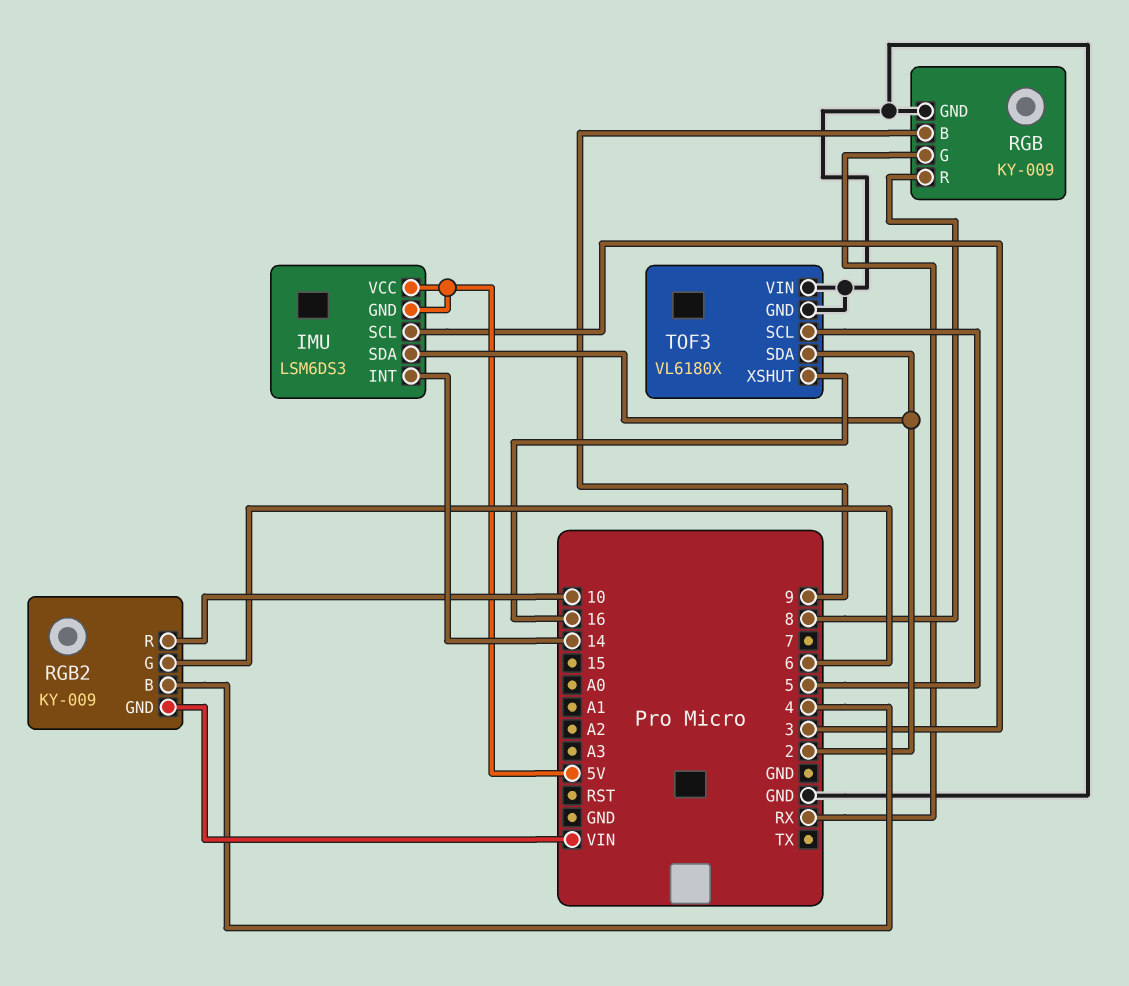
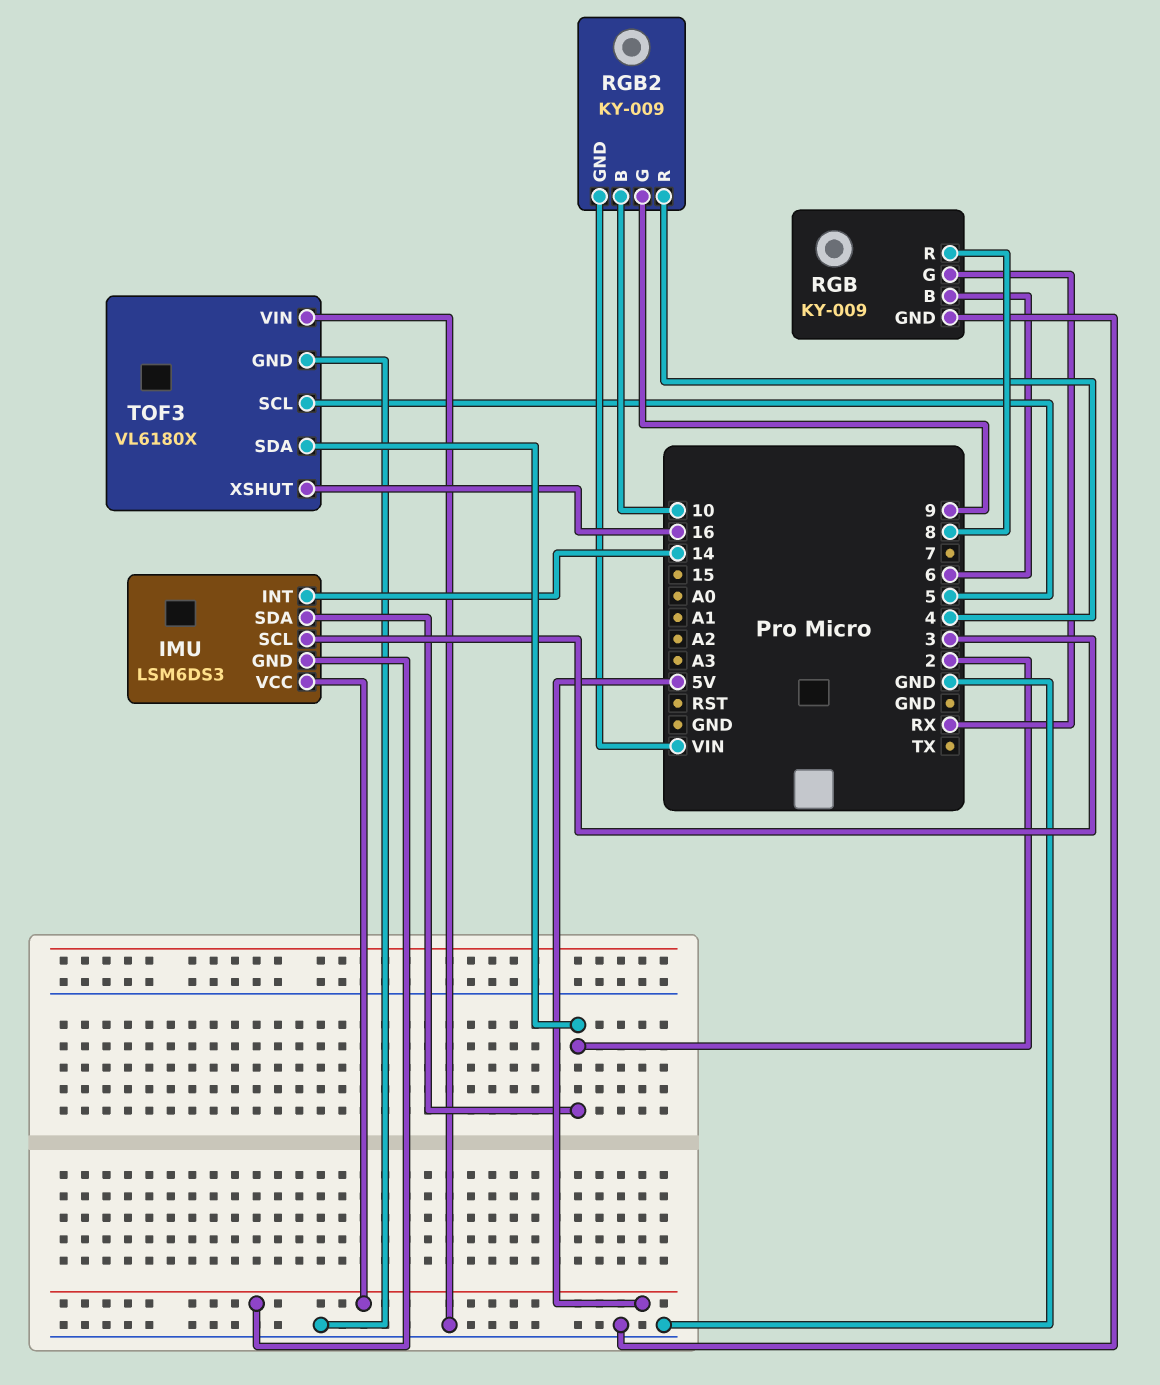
RGB pin B: 9 -> 6
RGB2 pin B: 4 -> 10
RGB2 pin G: 6 -> 9
RGB2 pin R: 10 -> 4

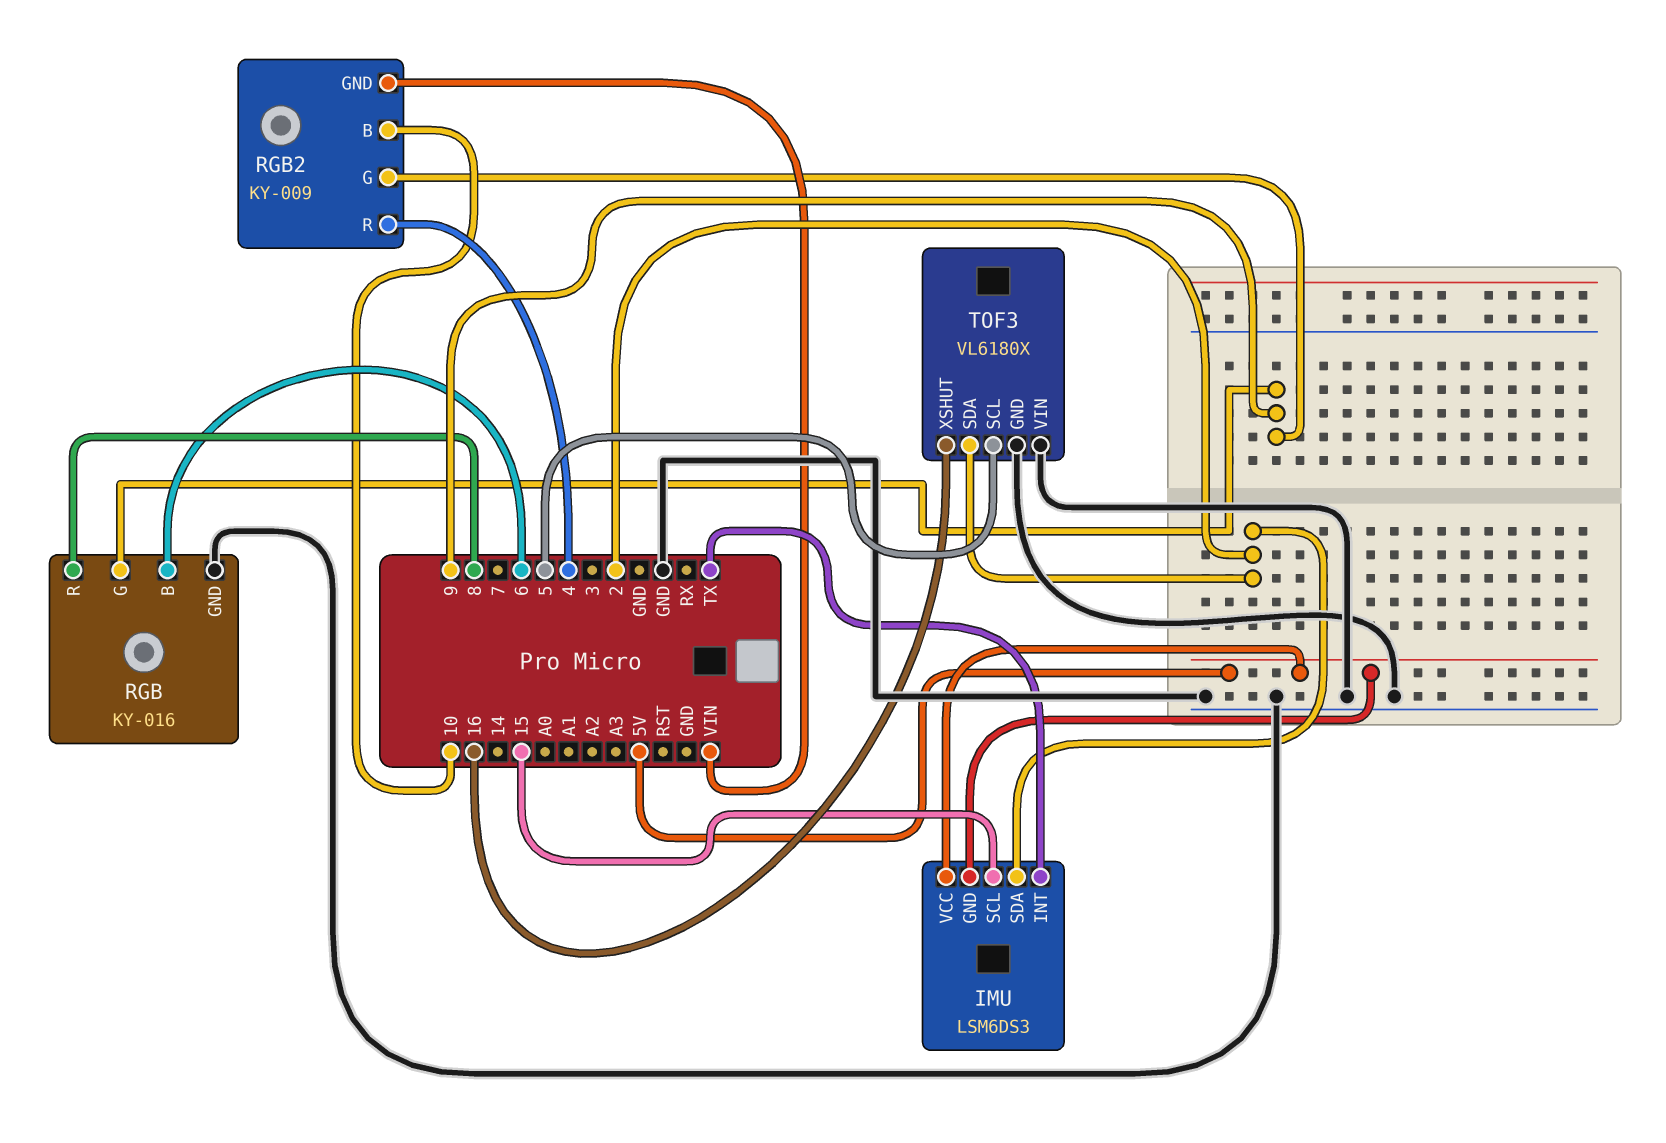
IMU pin INT: 14 -> TX
IMU pin SCL: 3 -> 15
RGB: KY-009 -> KY-016
RGB pin G: RX -> 9

